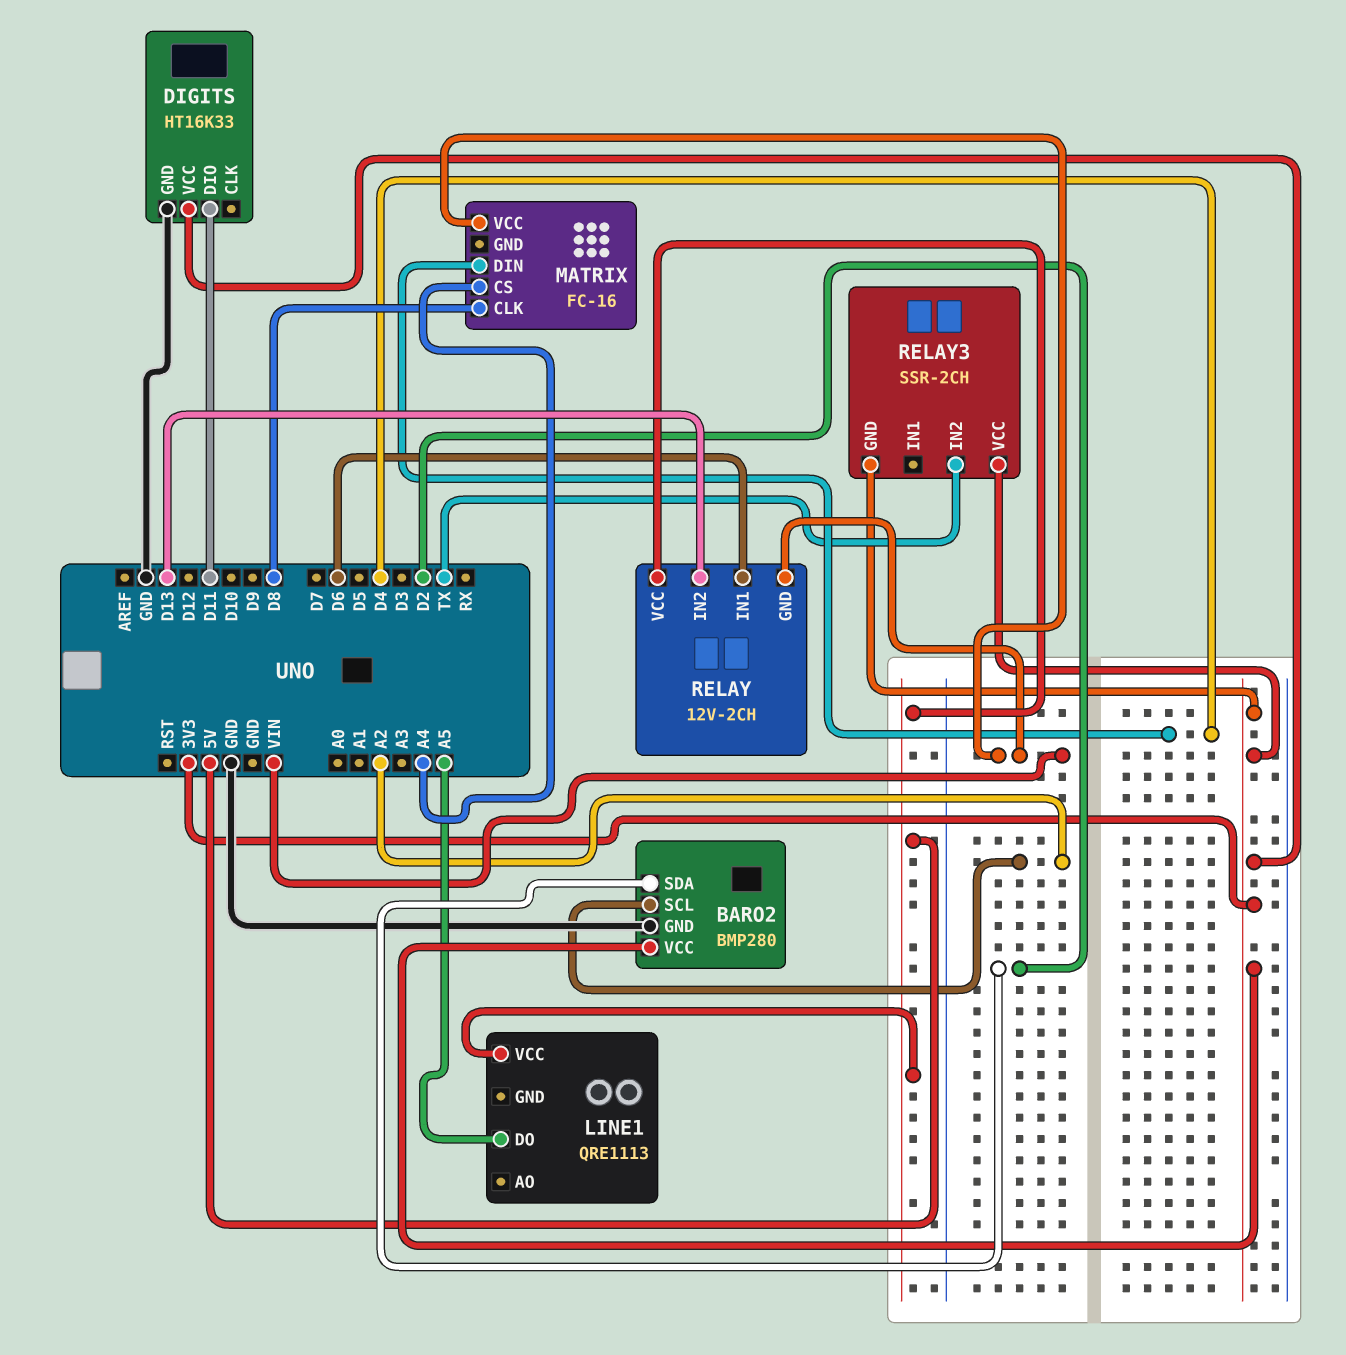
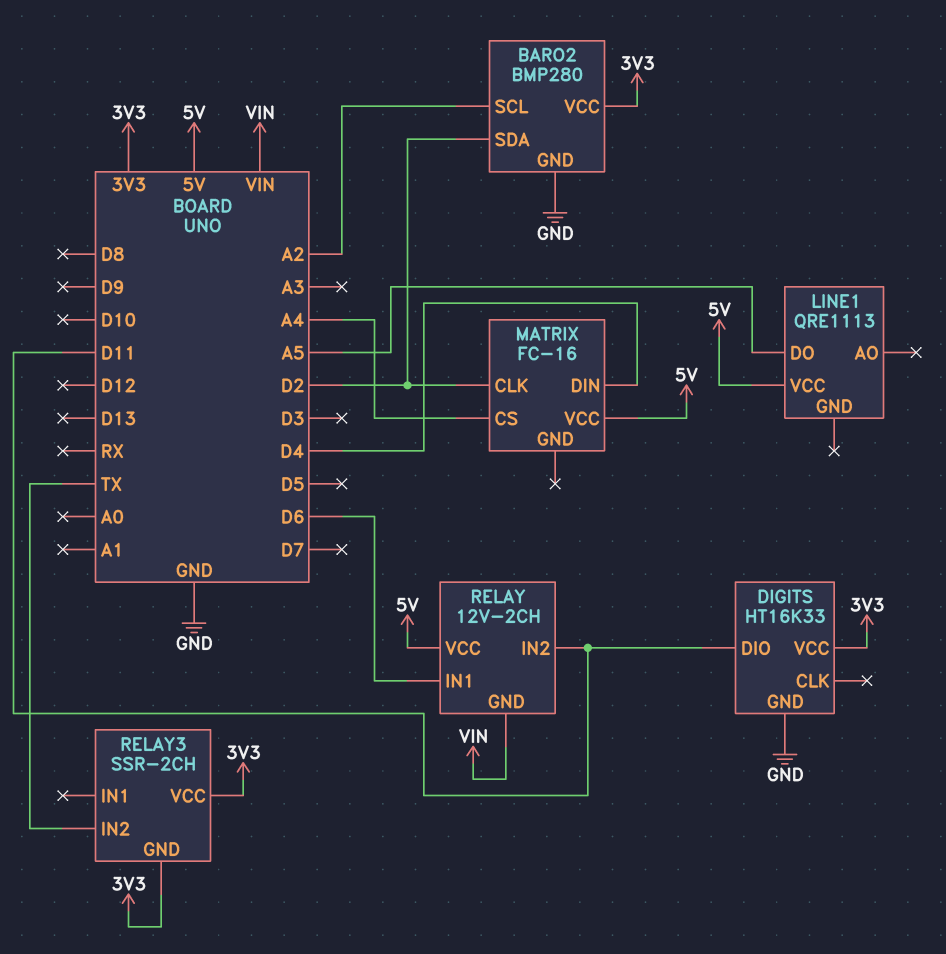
MATRIX pin CLK: D8 -> D2
MATRIX pin VCC: VIN -> 5V
RELAY pin IN2: D13 -> D11

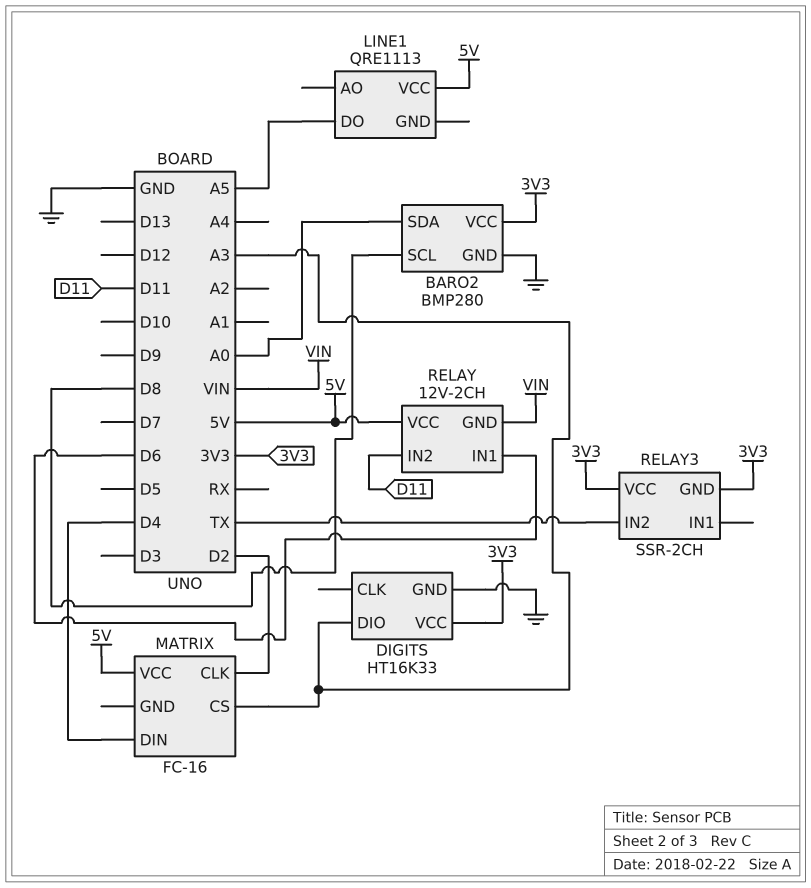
BARO2 pin SCL: A2 -> D8
BARO2 pin SDA: D2 -> A0
DIGITS pin DIO: D11 -> A3
MATRIX pin CS: A4 -> A3

